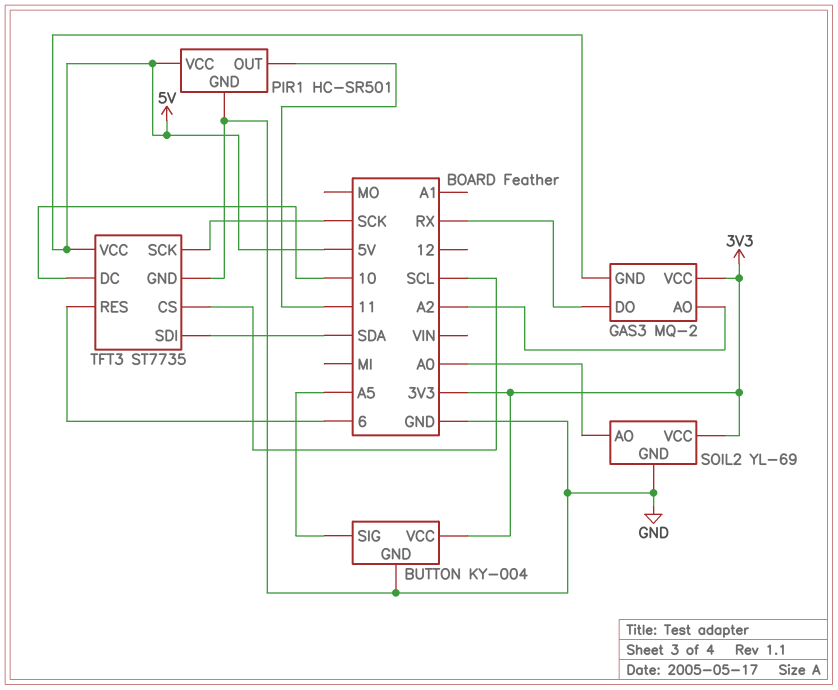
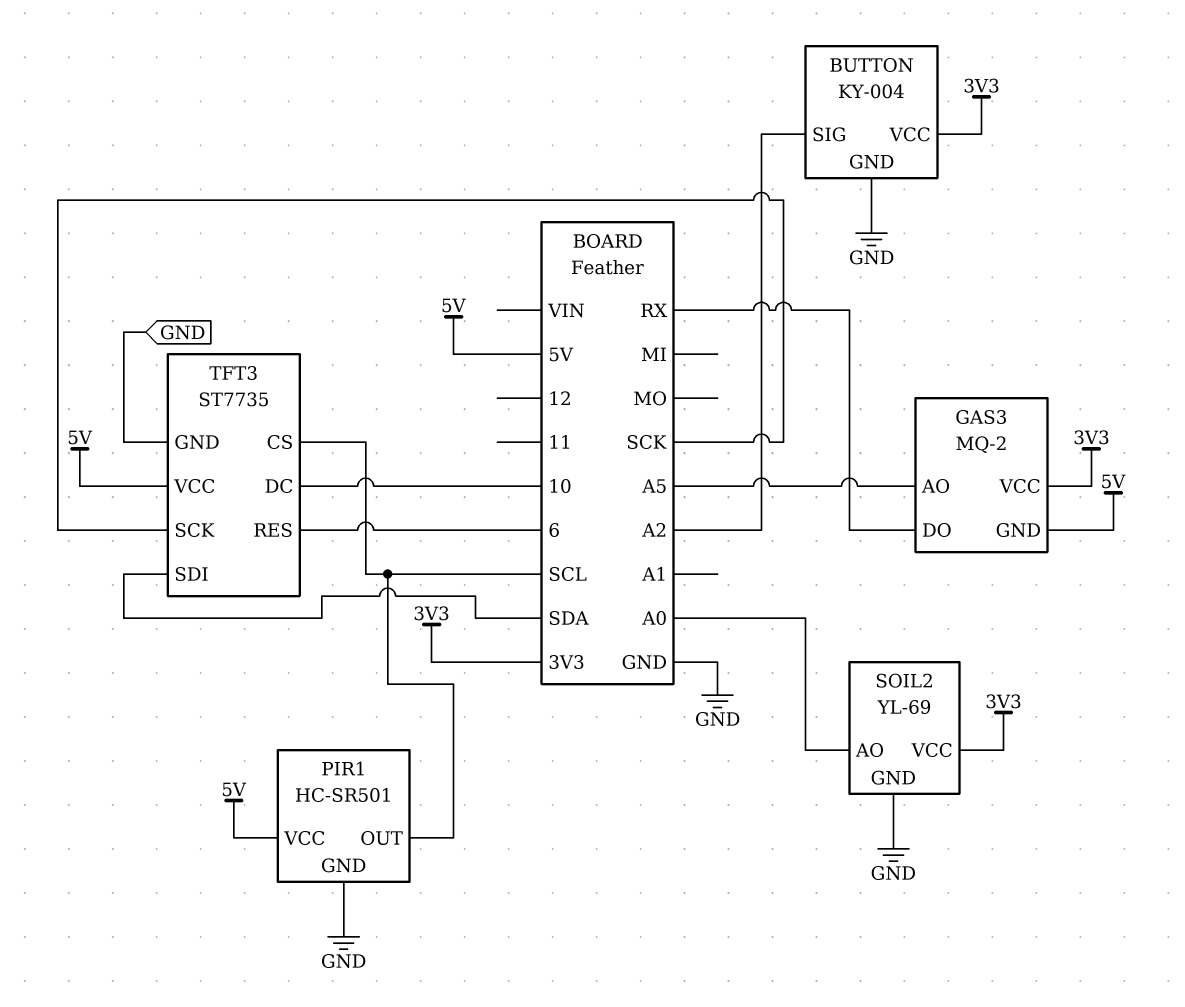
BUTTON pin SIG: A5 -> A2
GAS3 pin AO: A2 -> A5
PIR1 pin OUT: 11 -> SCL

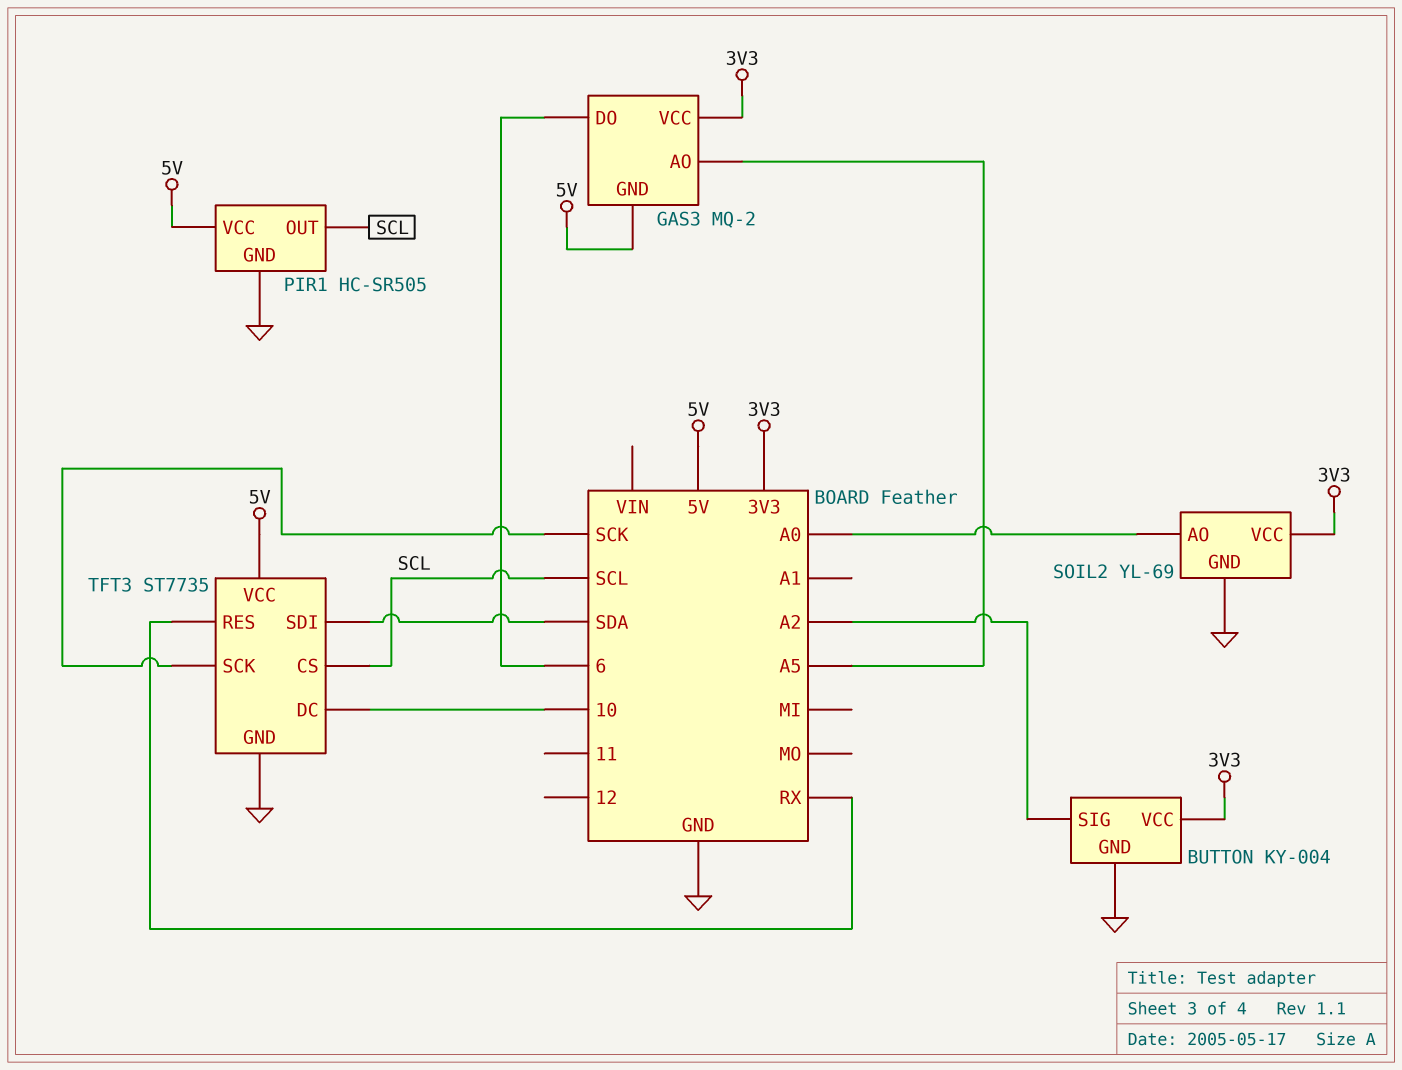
GAS3 pin DO: RX -> 6
PIR1: HC-SR501 -> HC-SR505
TFT3 pin RES: 6 -> RX

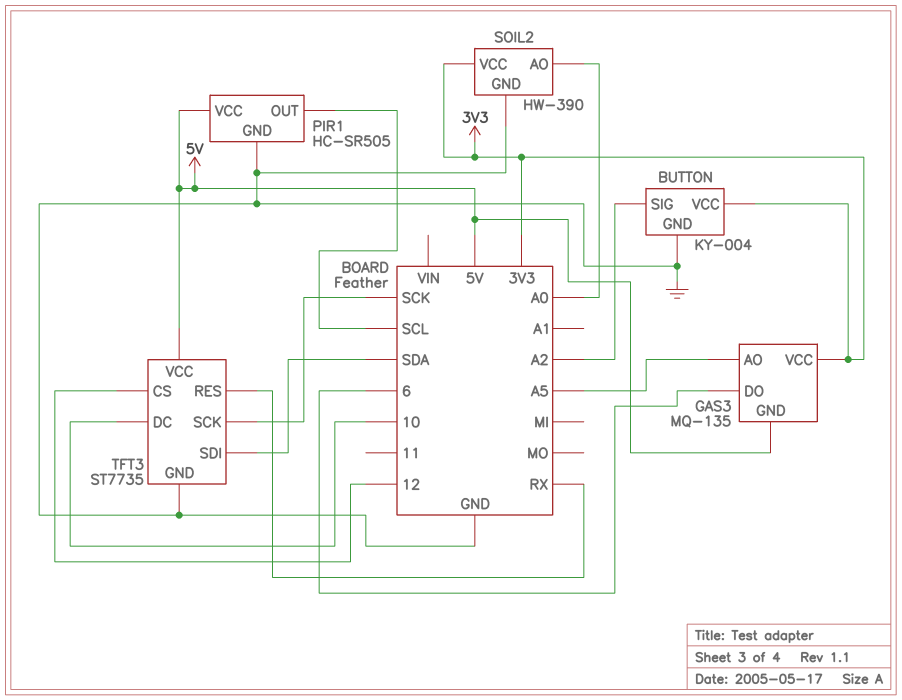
GAS3: MQ-2 -> MQ-135
SOIL2: YL-69 -> HW-390
TFT3 pin CS: SCL -> 12

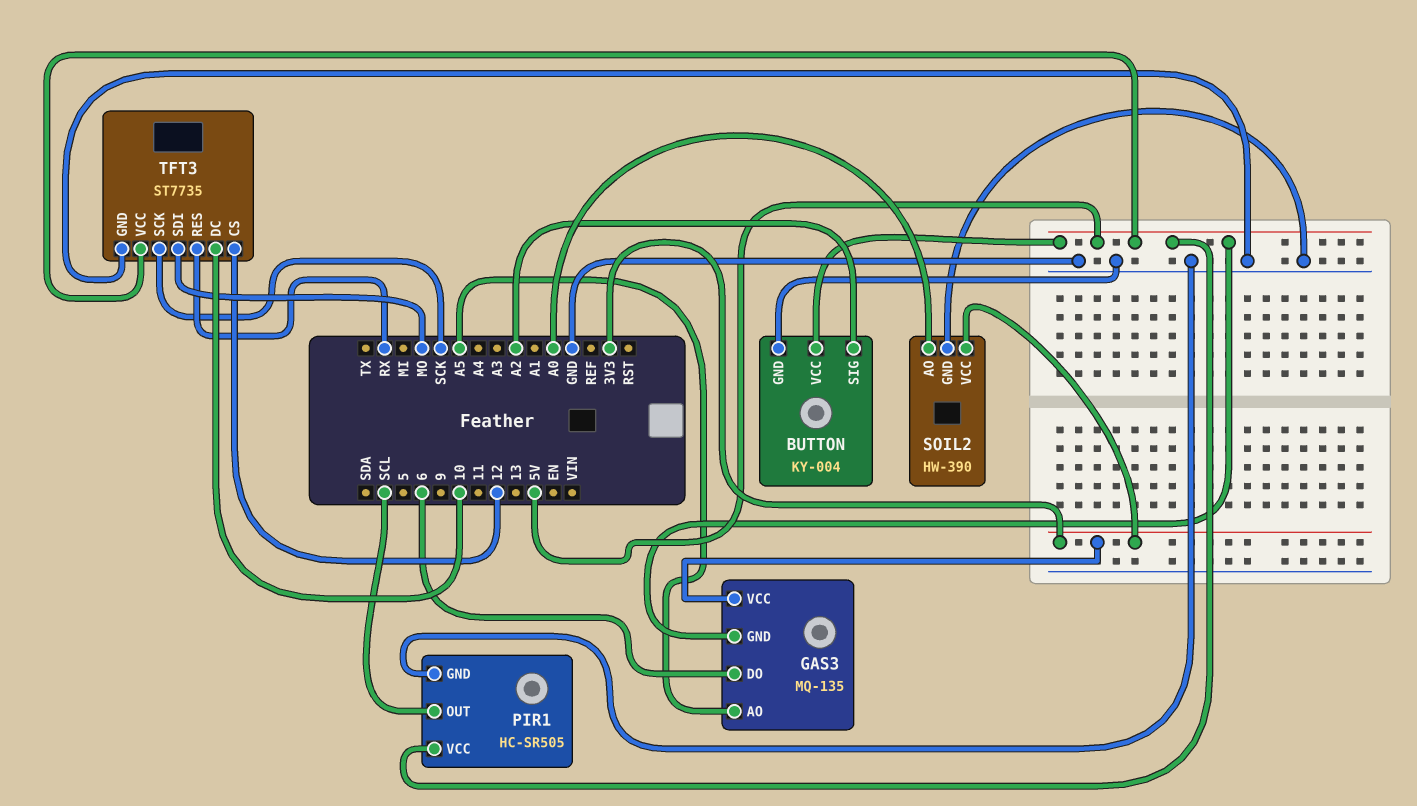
BUTTON pin VCC: 3V3 -> 5V
TFT3 pin SDI: SDA -> MO

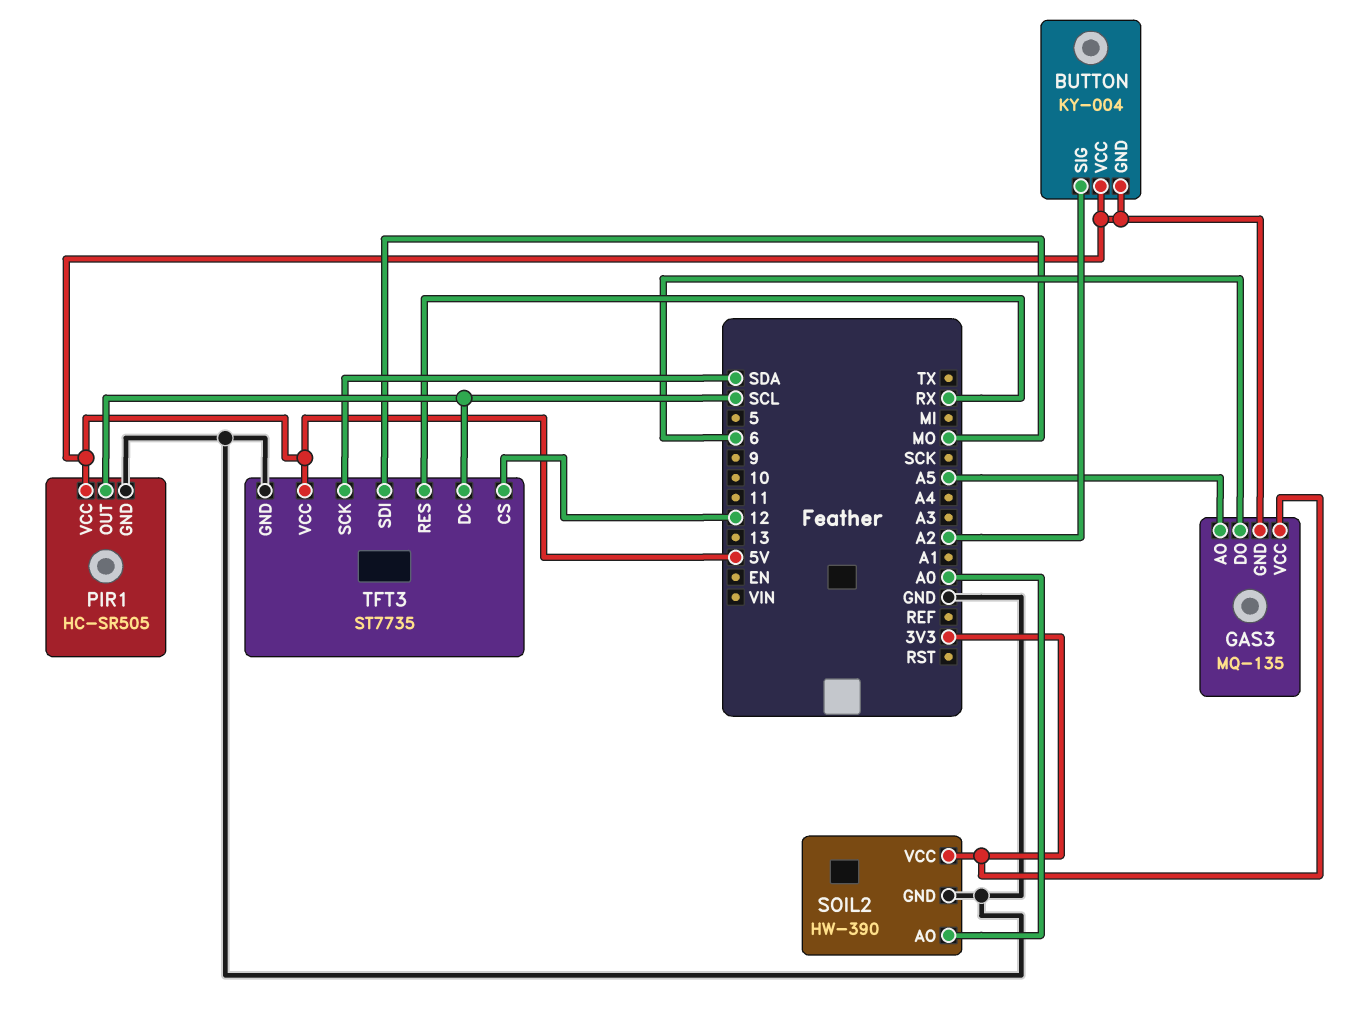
BUTTON pin GND: GND -> 5V
TFT3 pin DC: 10 -> SCL
TFT3 pin SCK: SCK -> SDA

